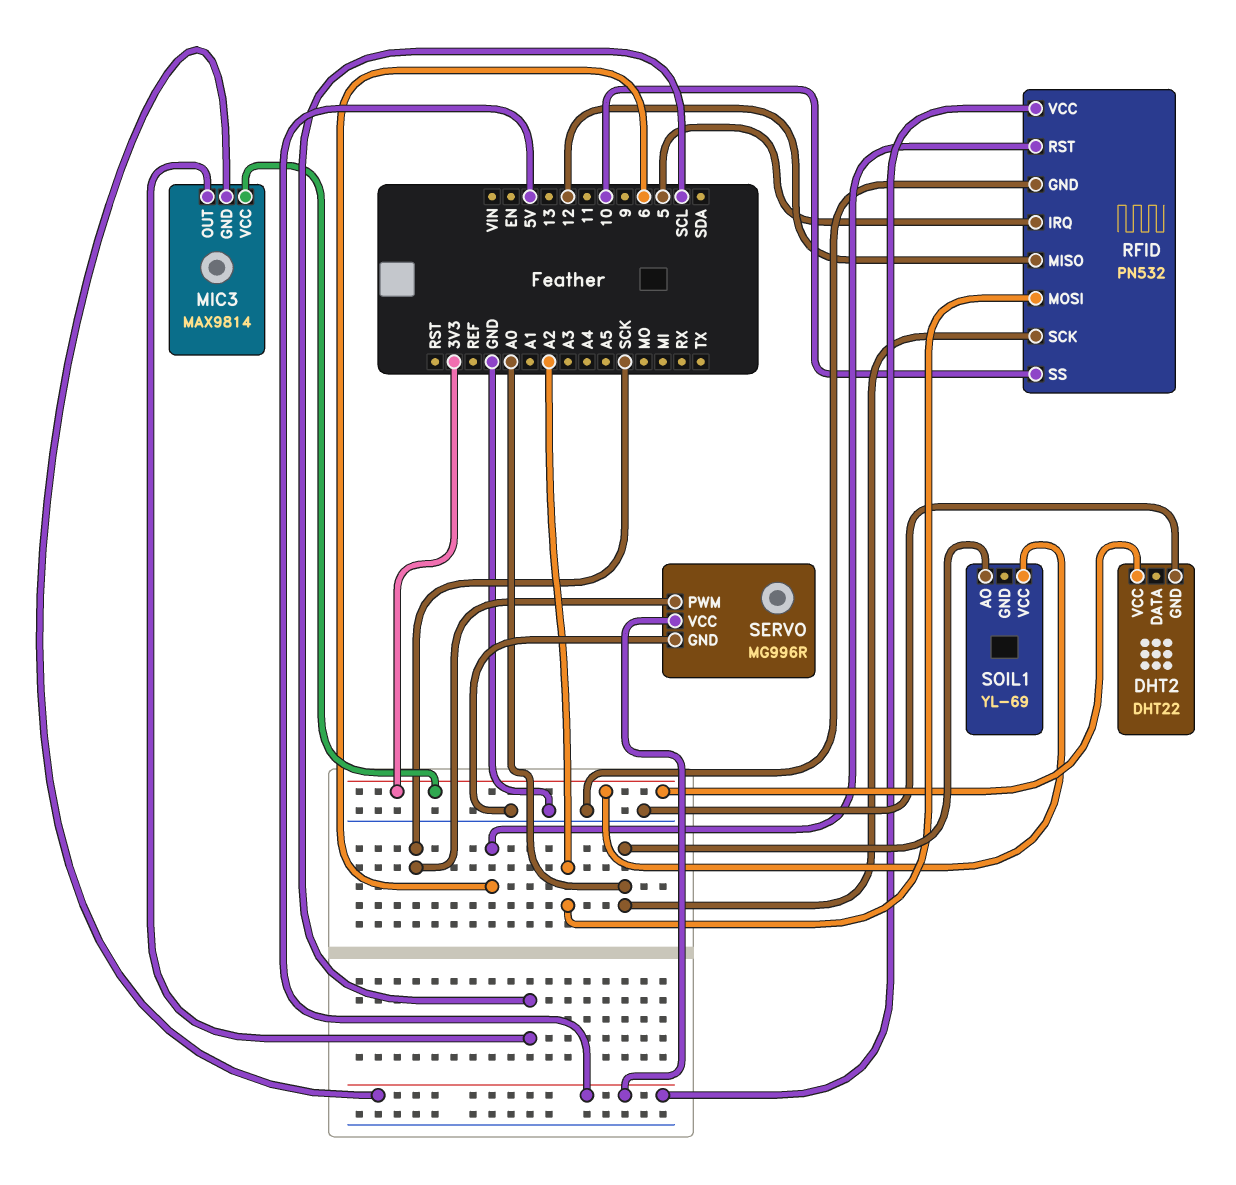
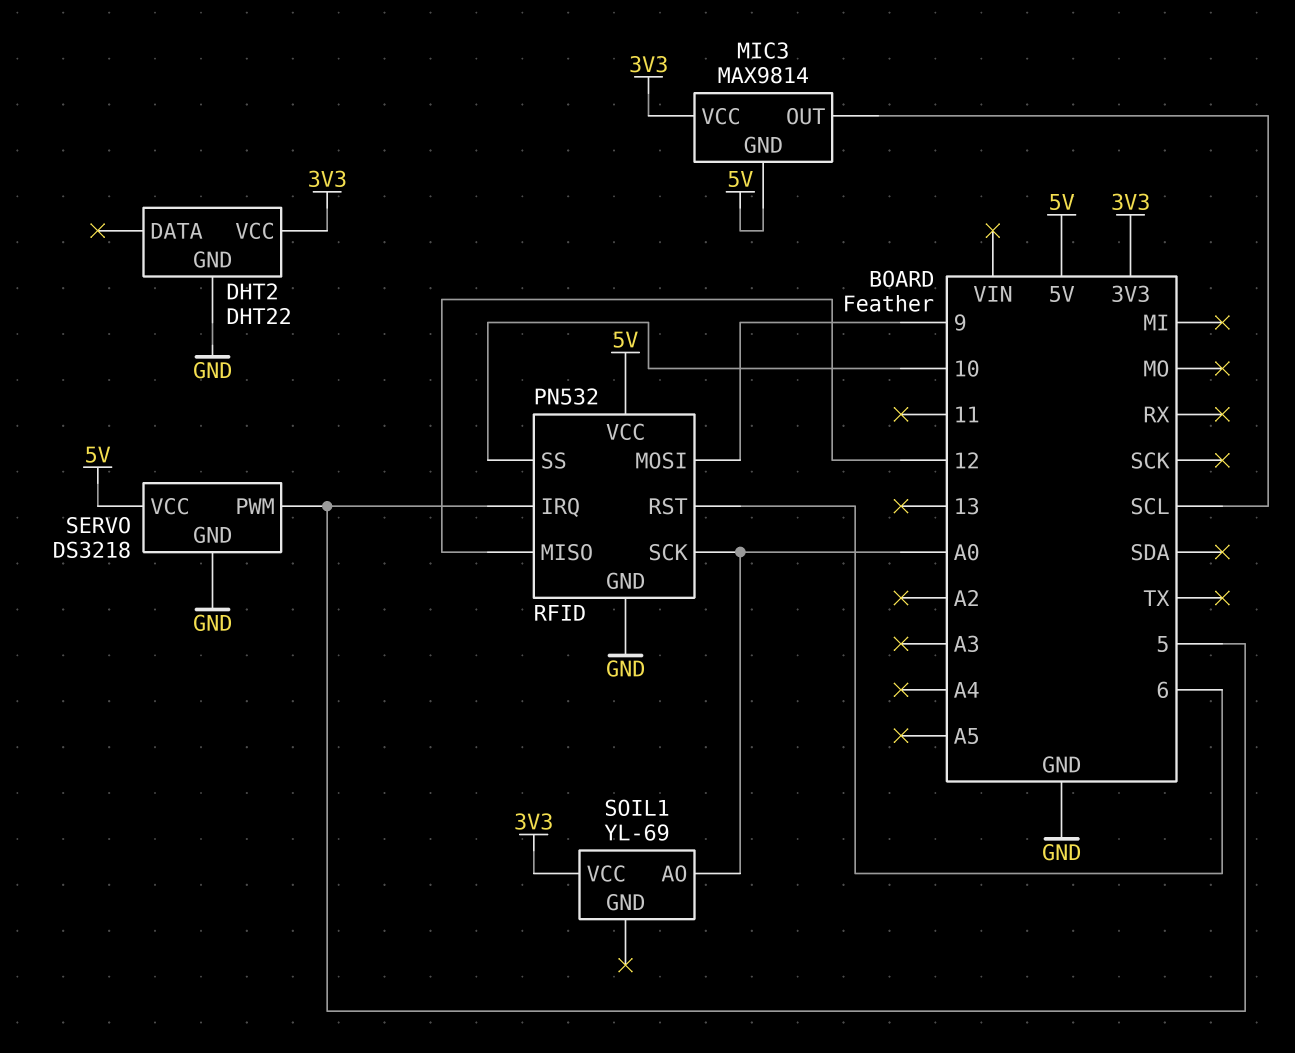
RFID pin MOSI: A2 -> 9
SERVO: MG996R -> DS3218
SERVO pin PWM: SCK -> 5

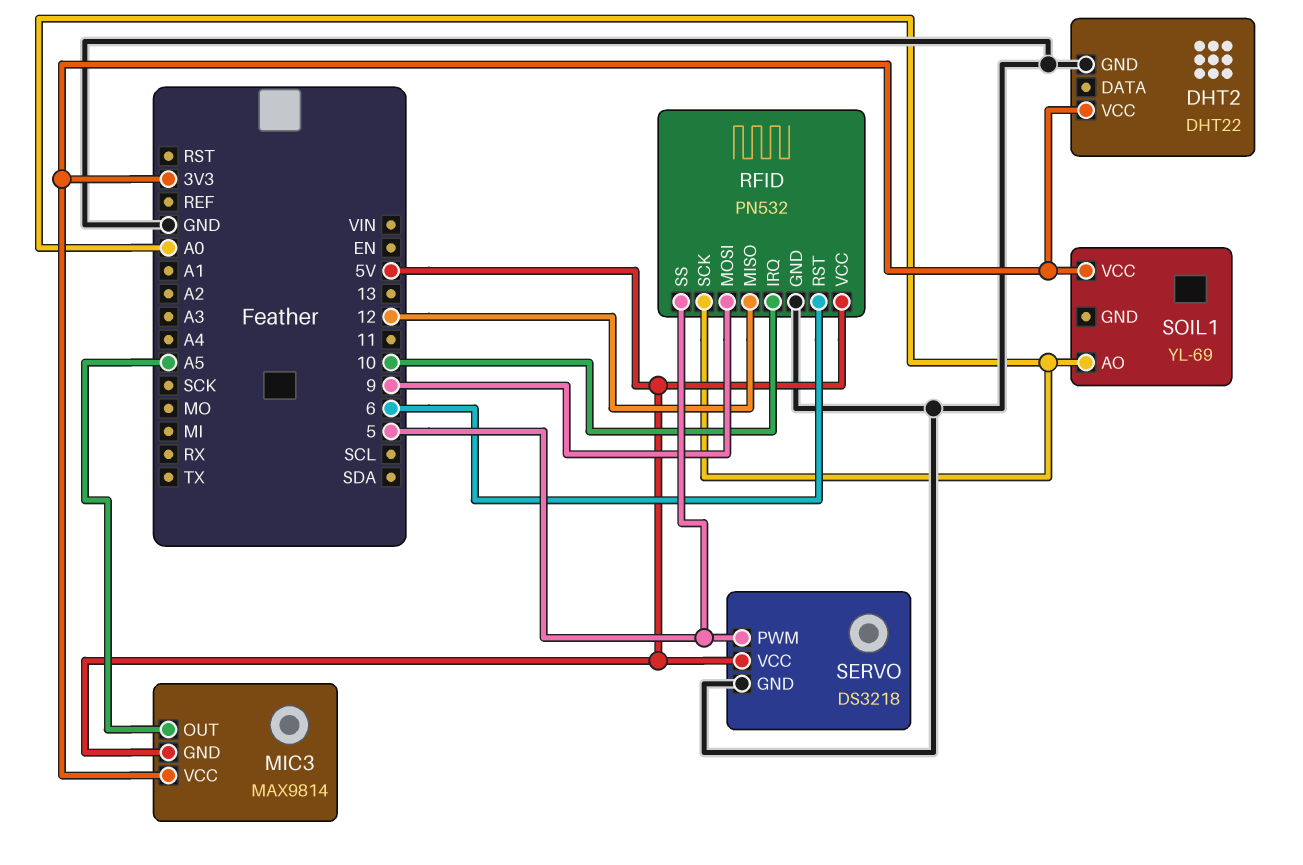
MIC3 pin OUT: SCL -> A5
RFID pin IRQ: 5 -> 10
RFID pin SS: 10 -> 5

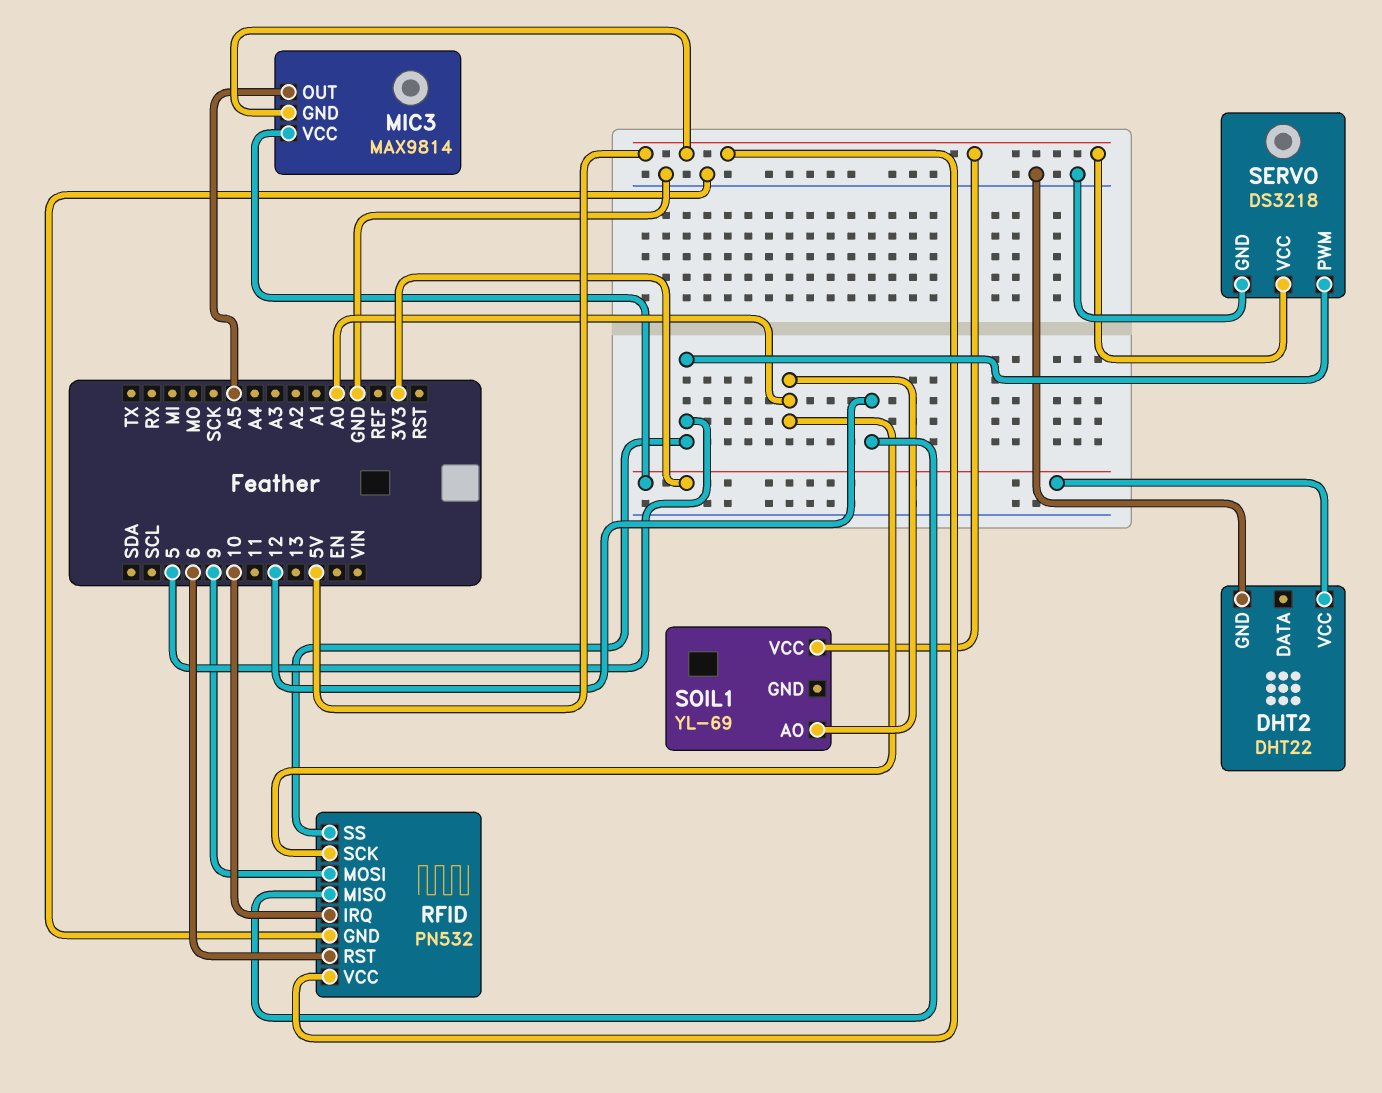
SOIL1 pin VCC: 3V3 -> 5V

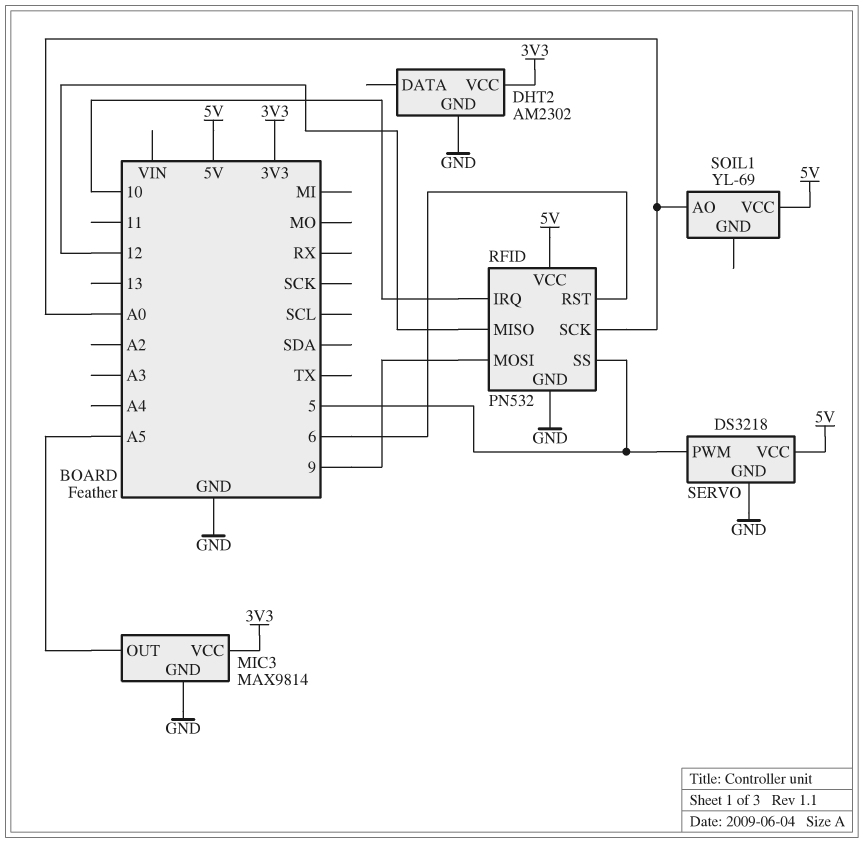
DHT2: DHT22 -> AM2302
MIC3 pin GND: 5V -> GND

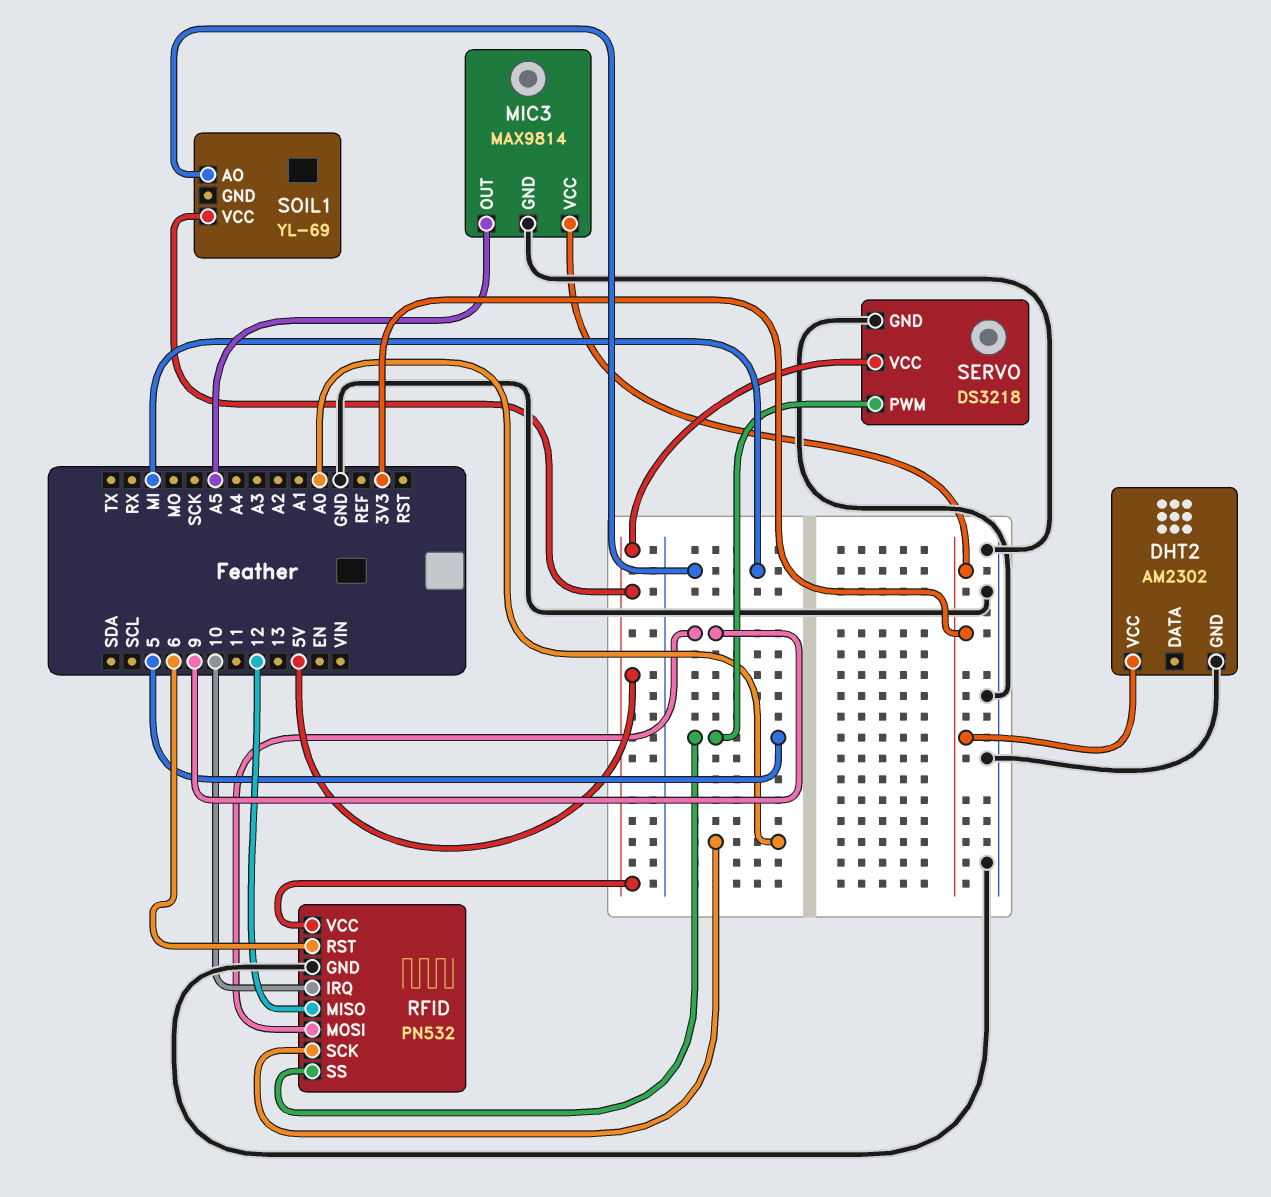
SOIL1 pin AO: A0 -> MI

